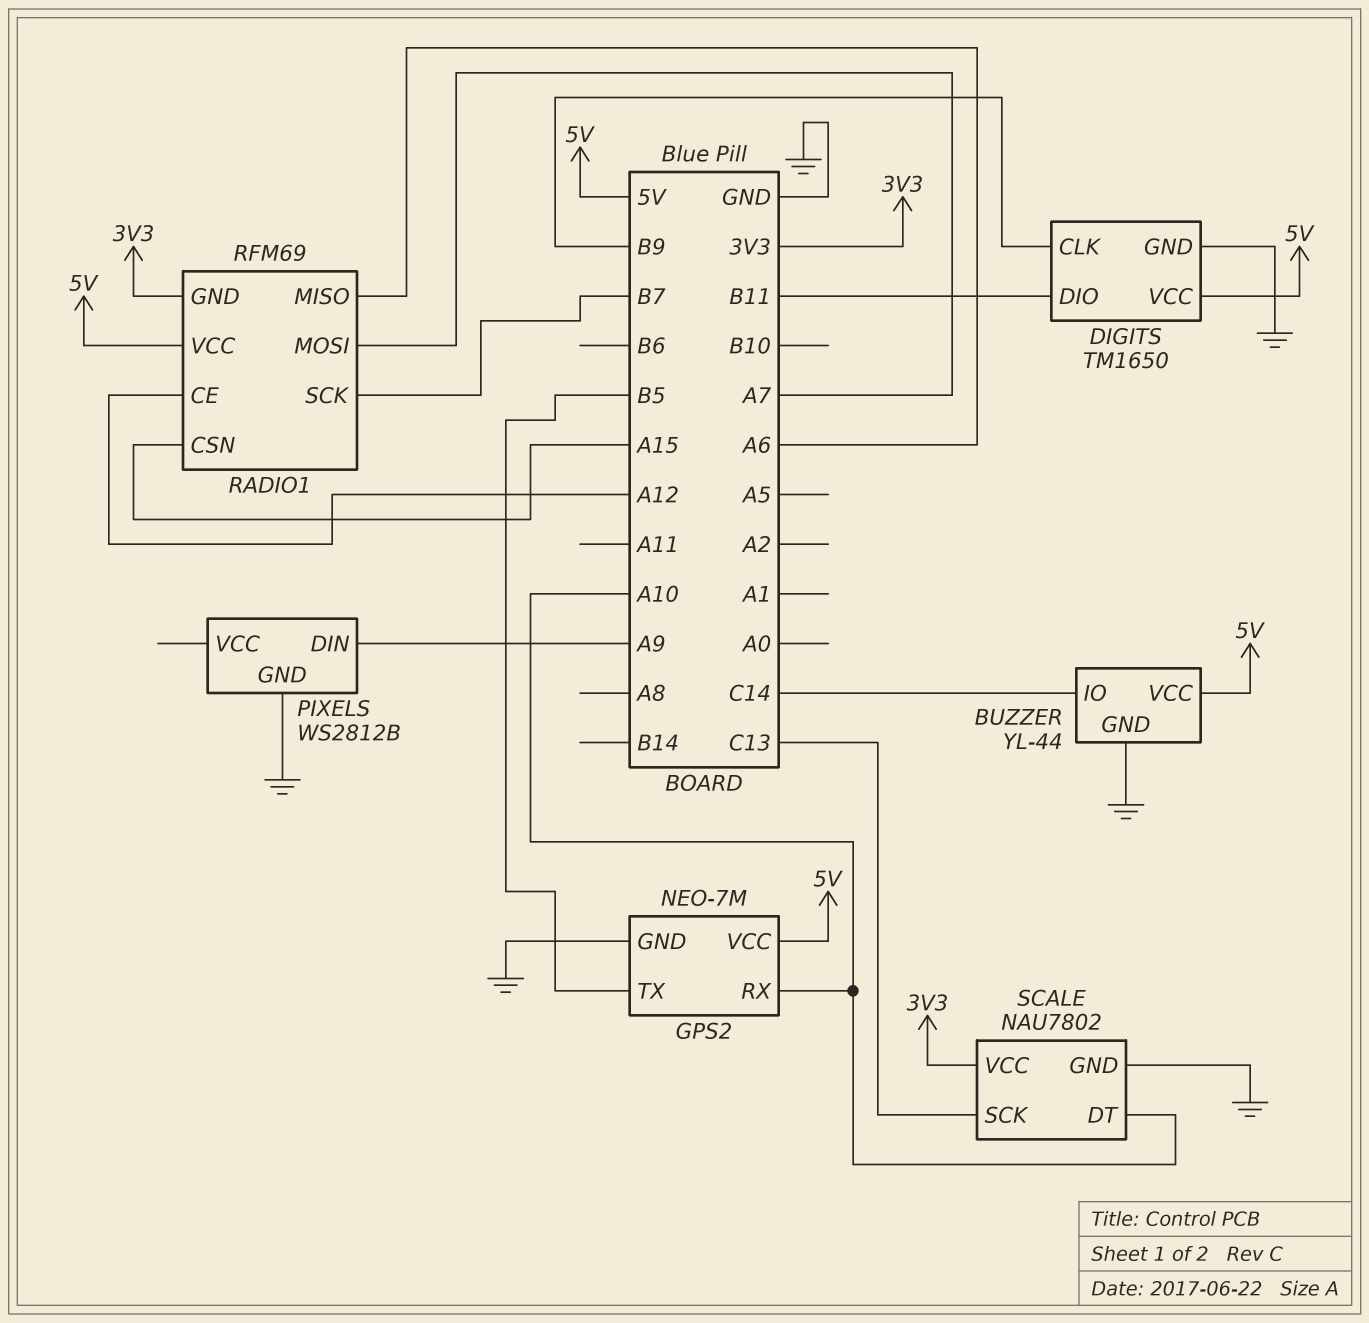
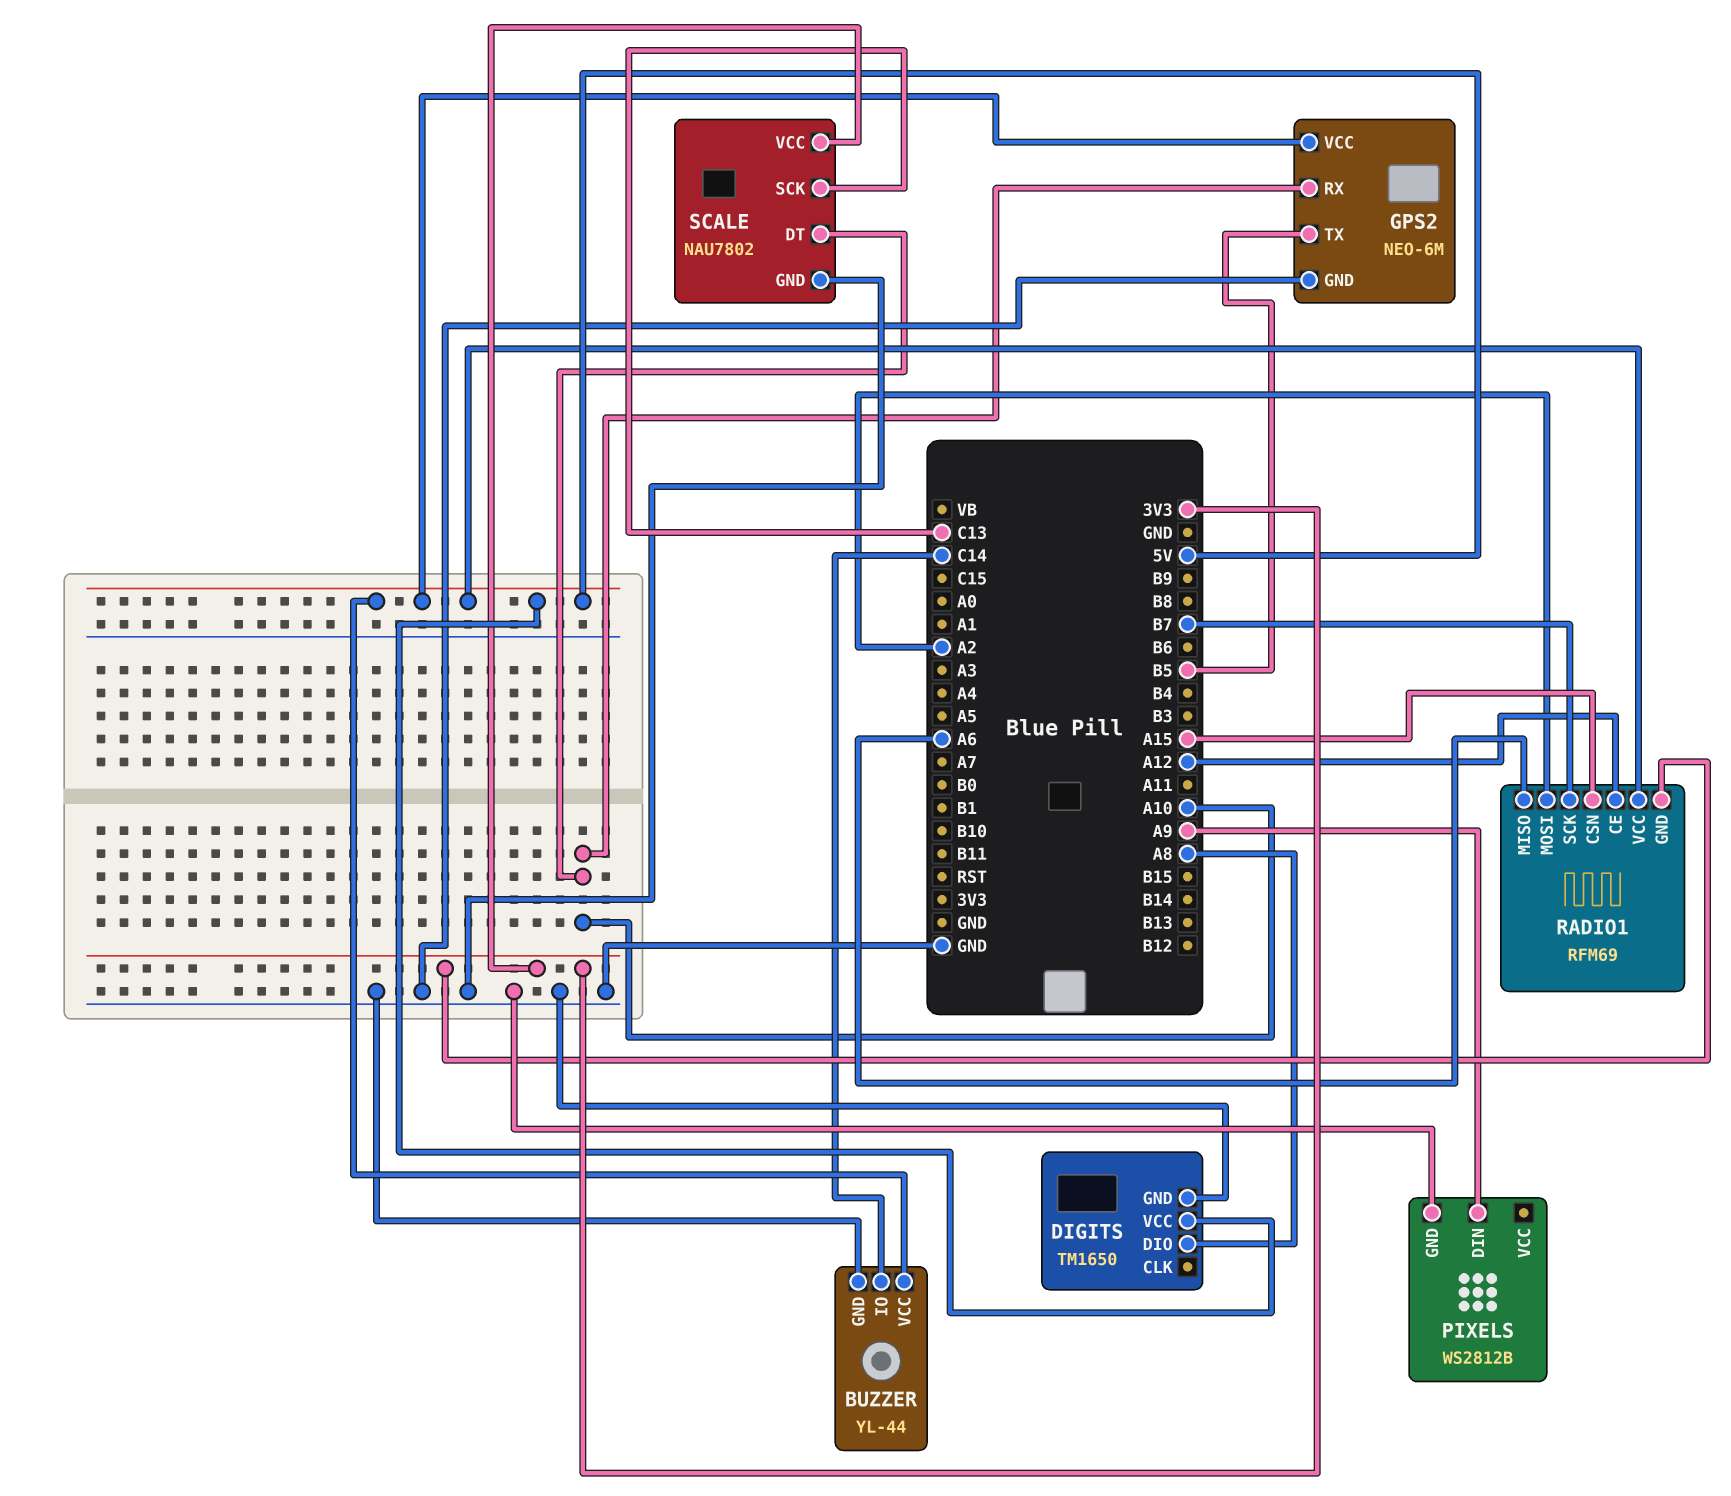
DIGITS pin CLK: B9 -> none
DIGITS pin DIO: B11 -> A8
GPS2: NEO-7M -> NEO-6M
RADIO1 pin MOSI: A7 -> A2

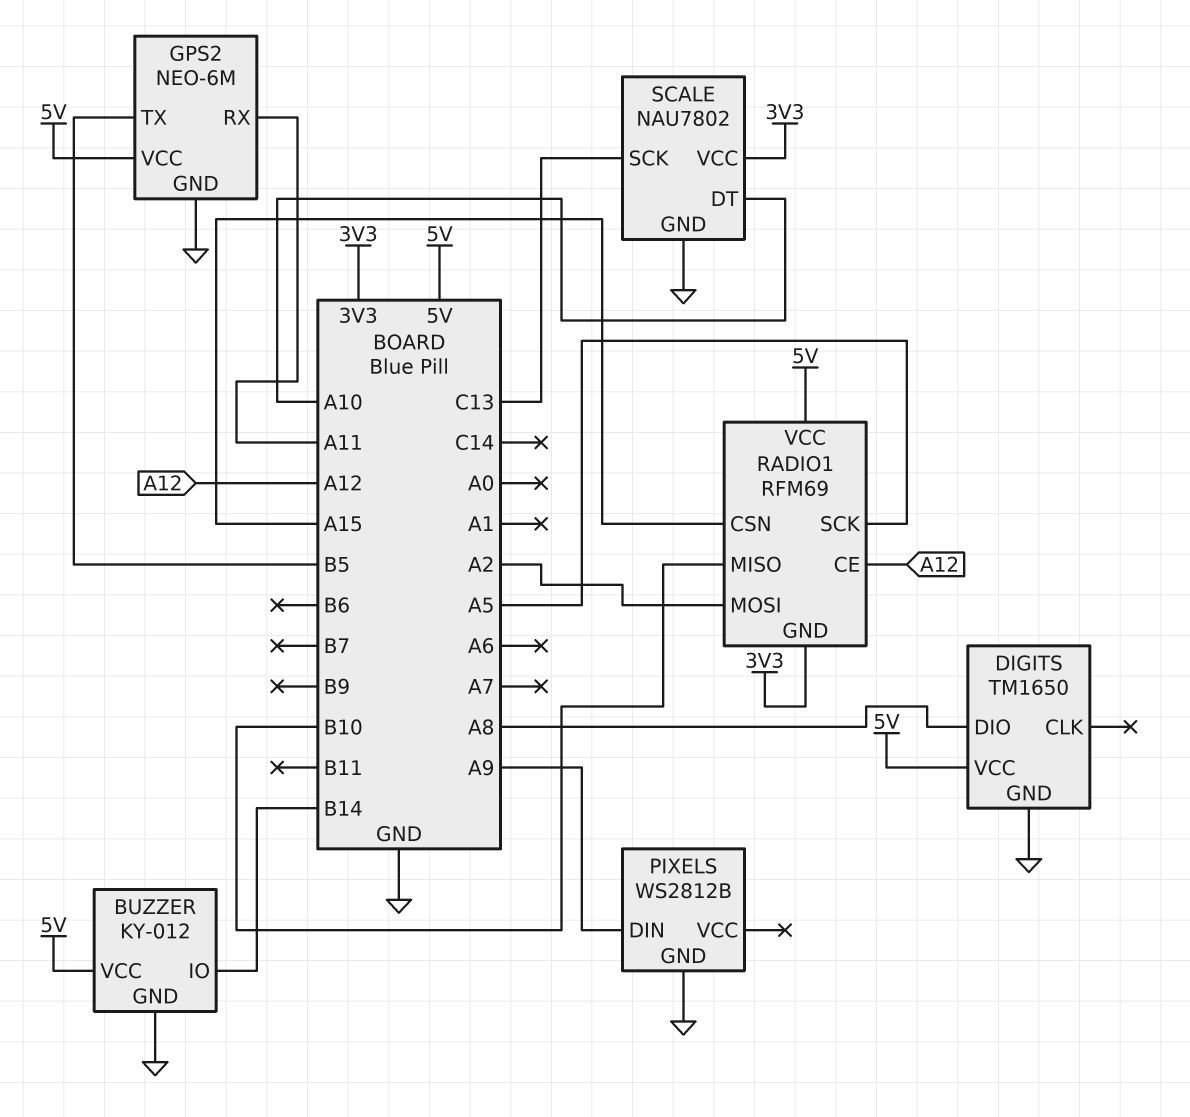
BUZZER: YL-44 -> KY-012
BUZZER pin IO: C14 -> B14
GPS2 pin RX: A10 -> A11
RADIO1 pin MISO: A6 -> B10
RADIO1 pin SCK: B7 -> A5

